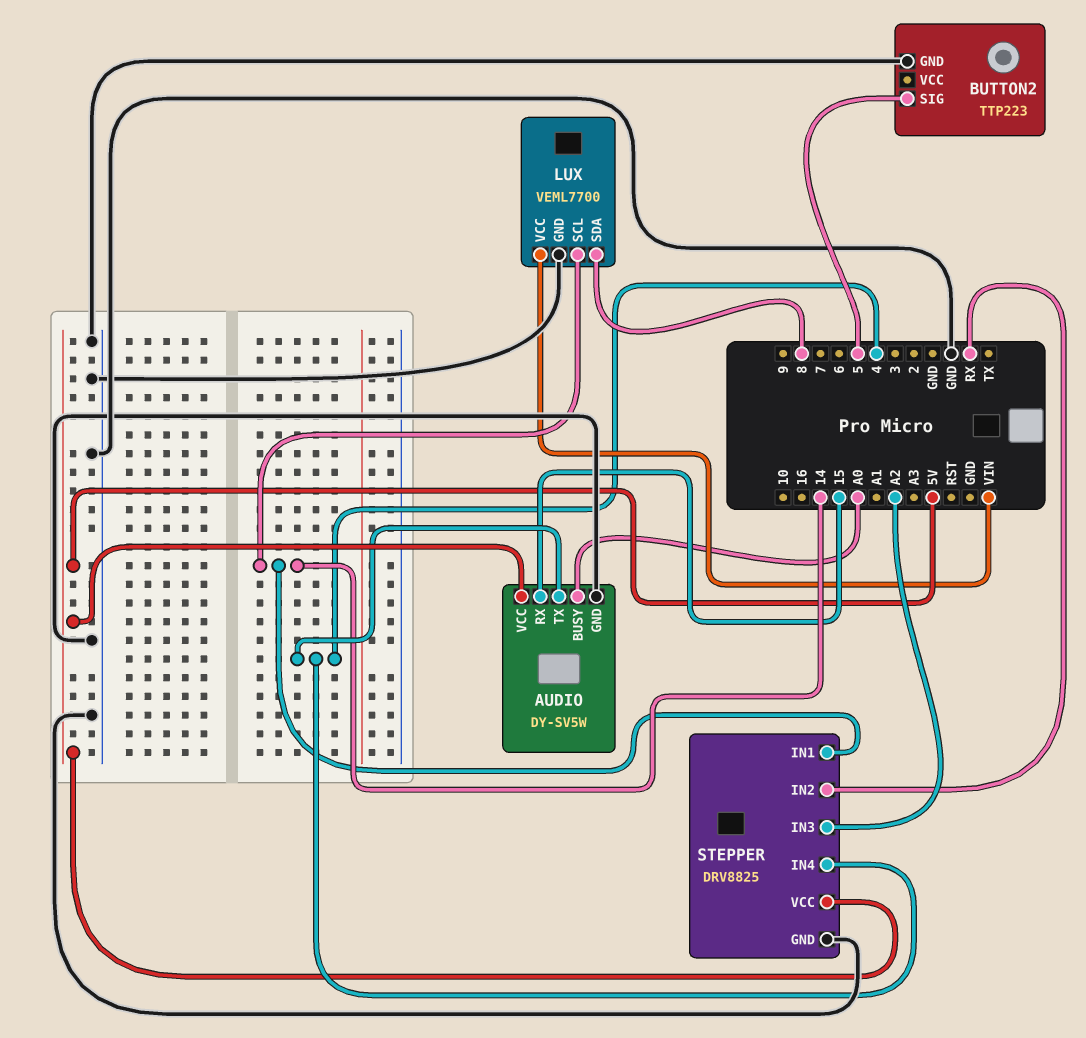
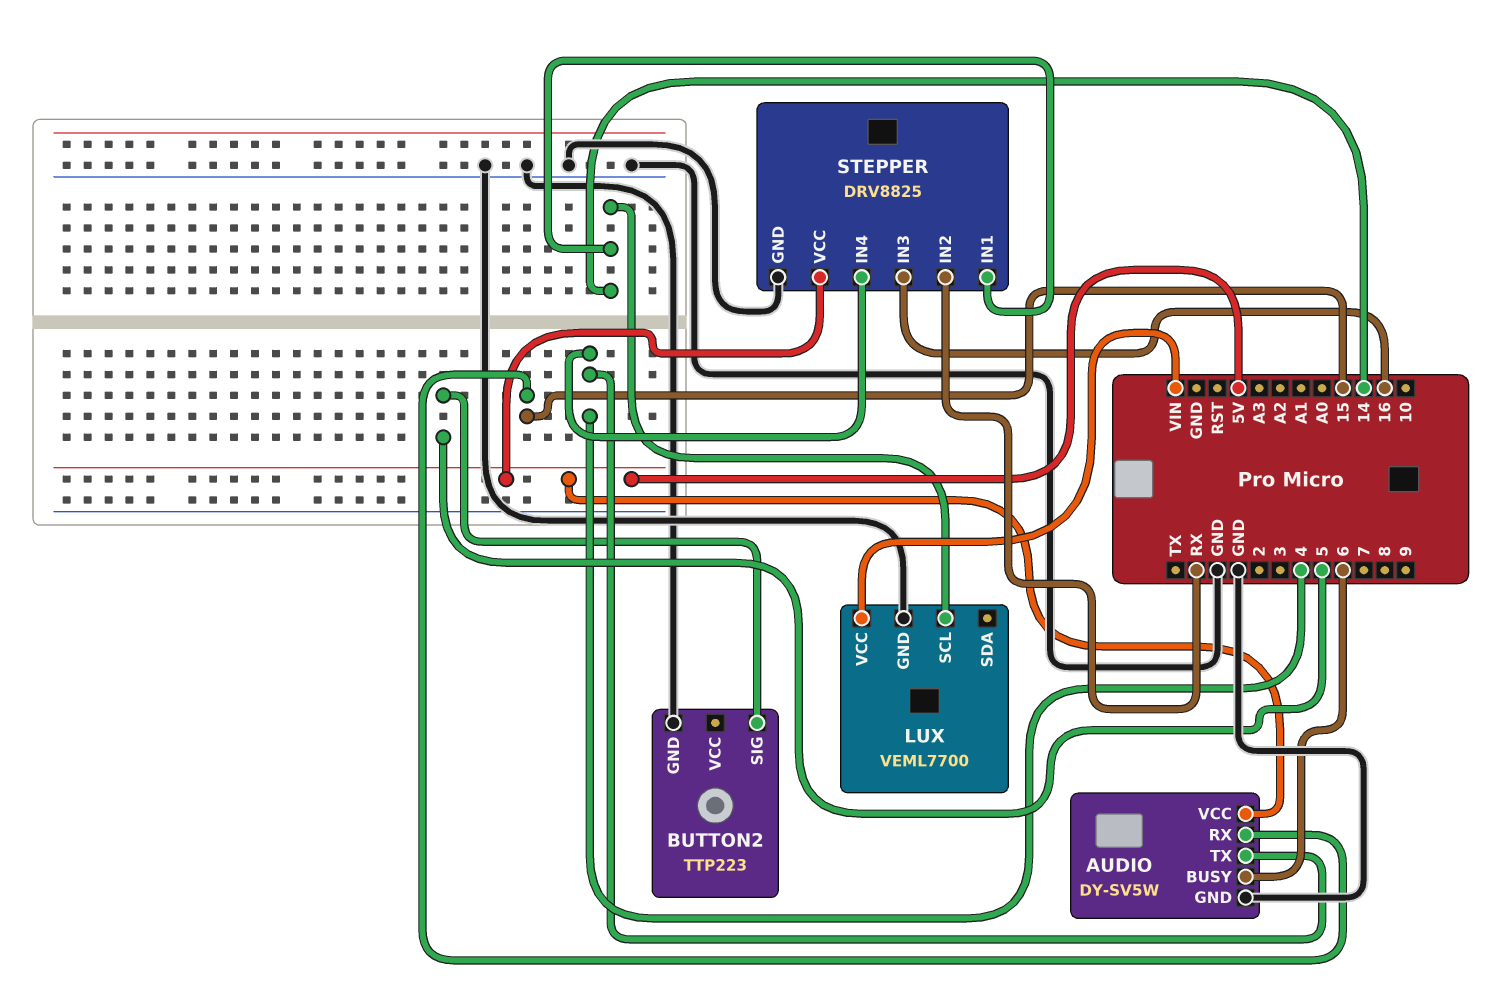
AUDIO pin BUSY: A0 -> 6
LUX pin SDA: 8 -> none
STEPPER pin IN3: A2 -> 16

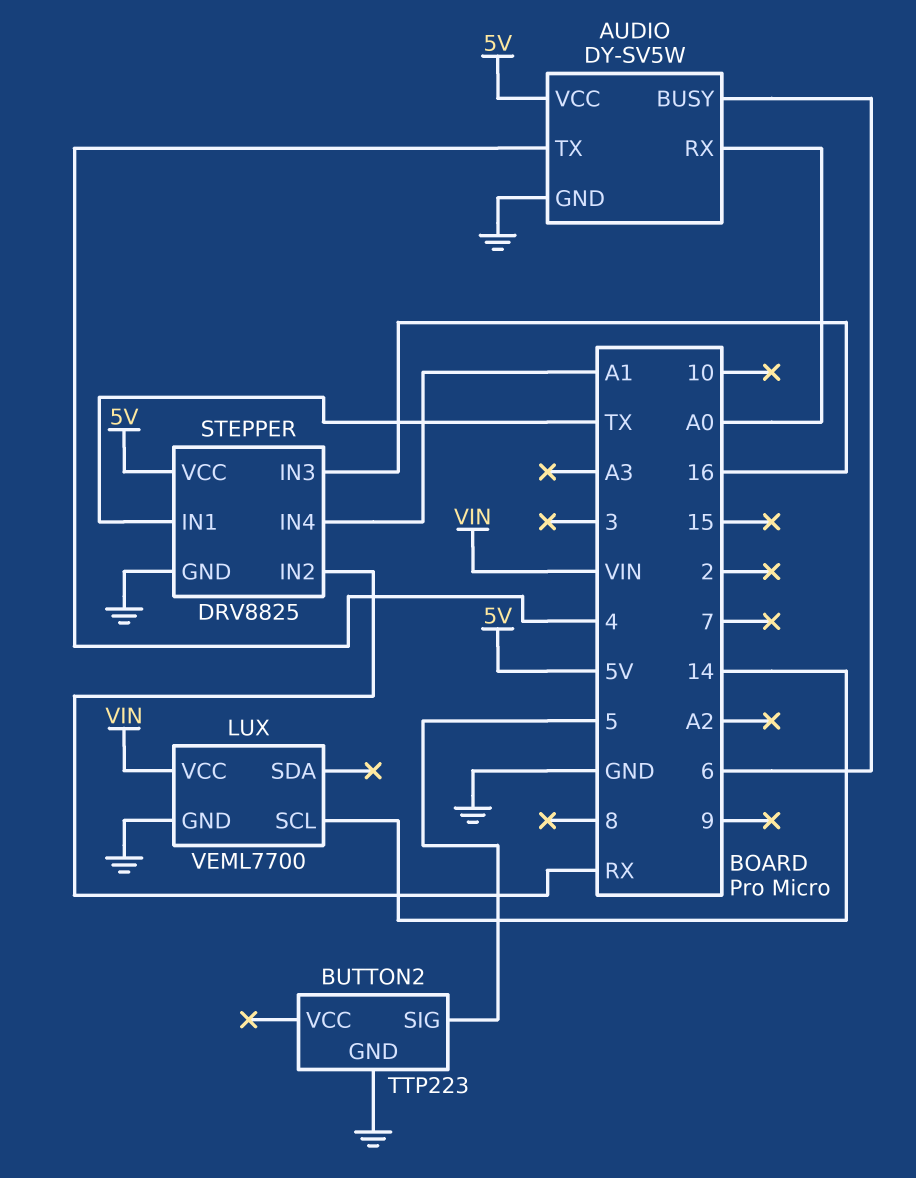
AUDIO pin RX: 15 -> A0
STEPPER pin IN1: 14 -> TX
STEPPER pin IN4: 4 -> A1

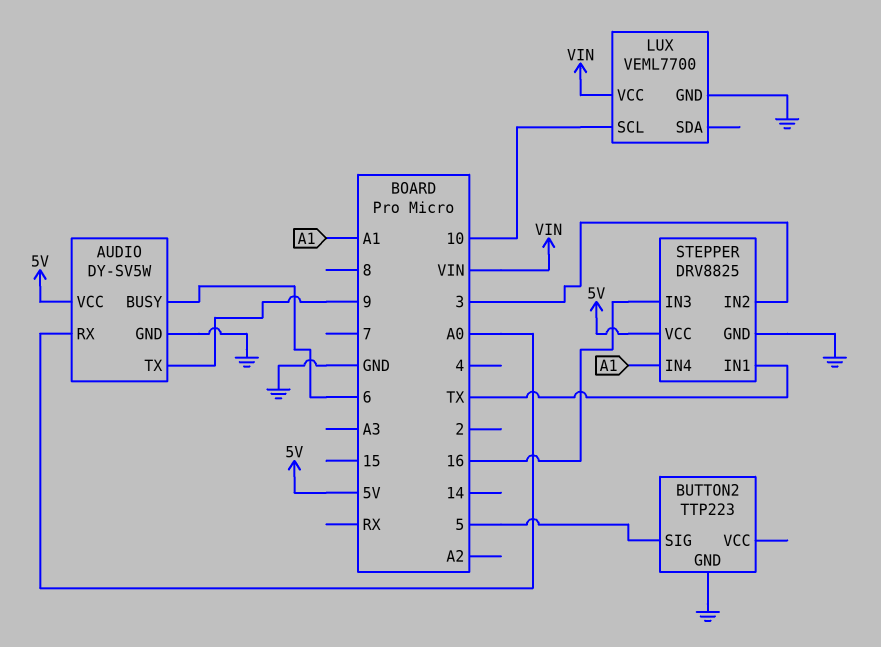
AUDIO pin TX: 4 -> 9
LUX pin SCL: 14 -> 10
STEPPER pin IN2: RX -> 3

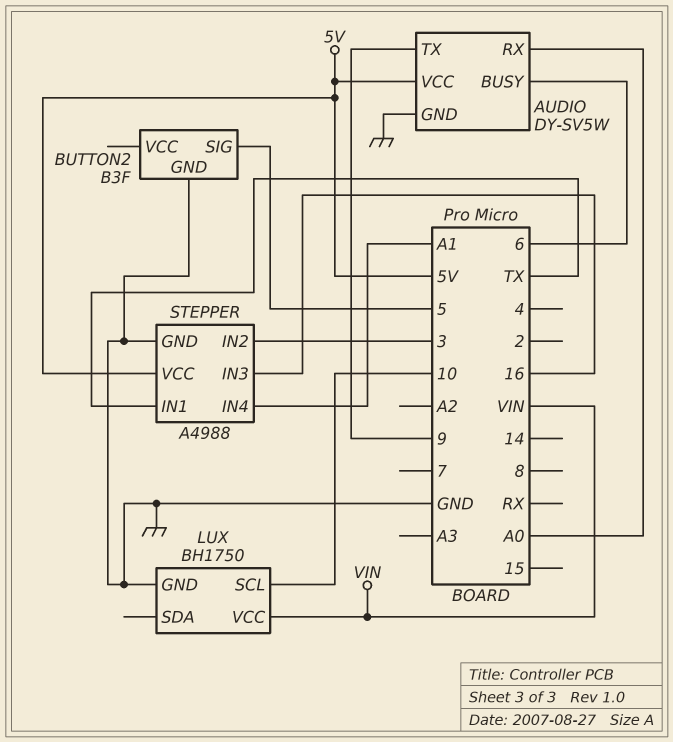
BUTTON2: TTP223 -> B3F
LUX: VEML7700 -> BH1750
STEPPER: DRV8825 -> A4988

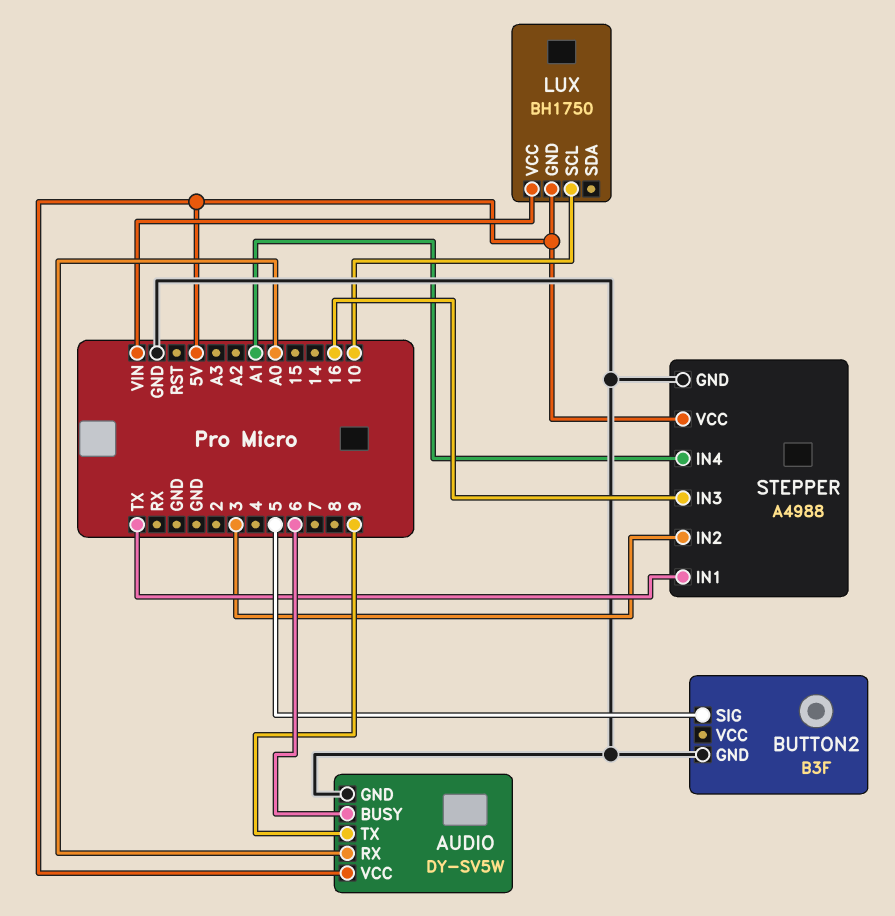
LUX pin GND: GND -> 5V

